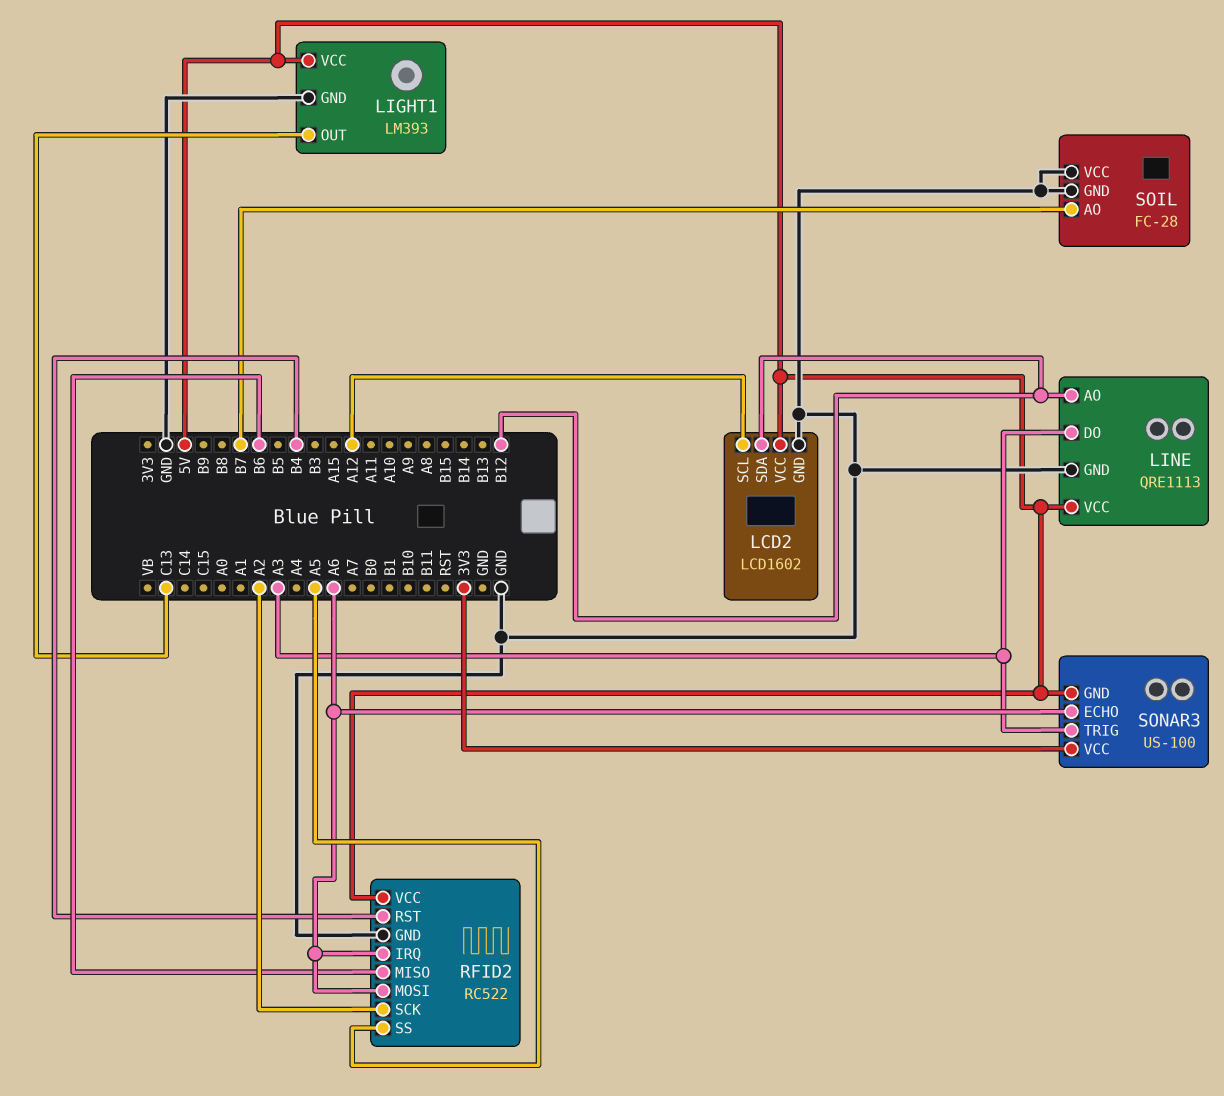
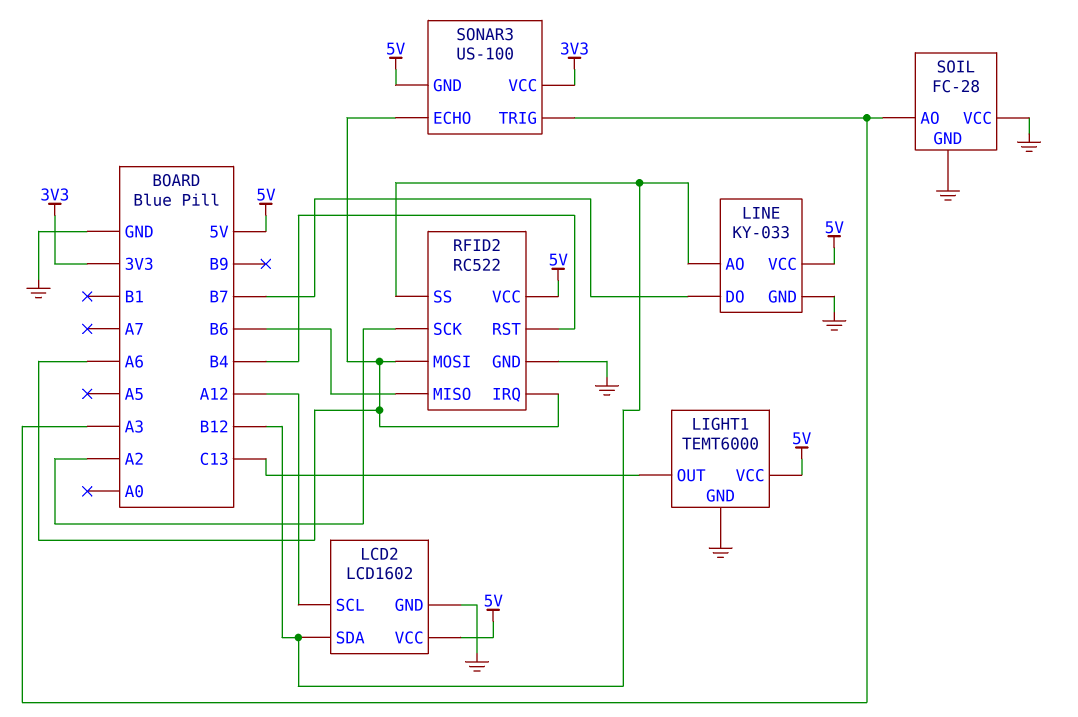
LIGHT1: LM393 -> TEMT6000
LINE: QRE1113 -> KY-033
LINE pin DO: A3 -> B7
RFID2 pin SS: A5 -> B12
SOIL pin AO: B7 -> A3

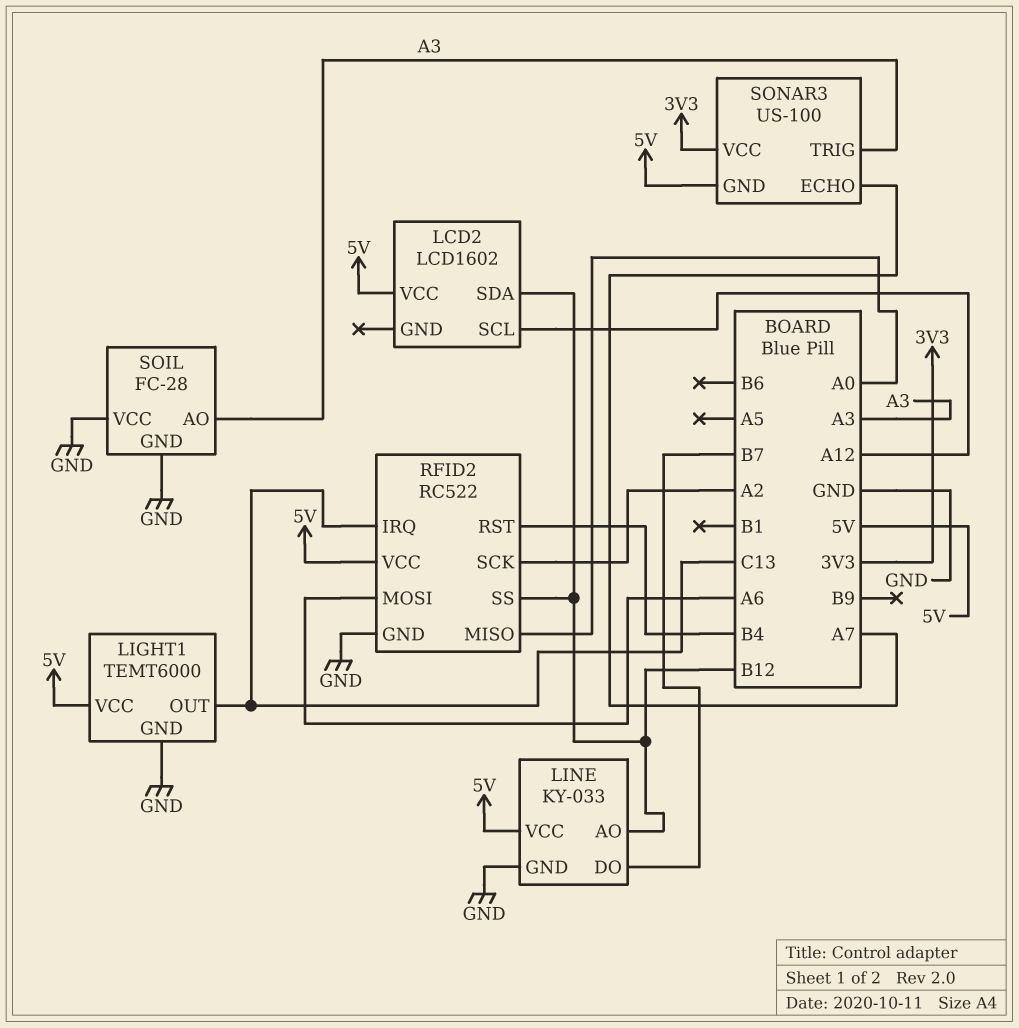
LCD2 pin GND: GND -> none
RFID2 pin IRQ: A6 -> C13
RFID2 pin MISO: B6 -> A0
SONAR3 pin ECHO: A6 -> A7

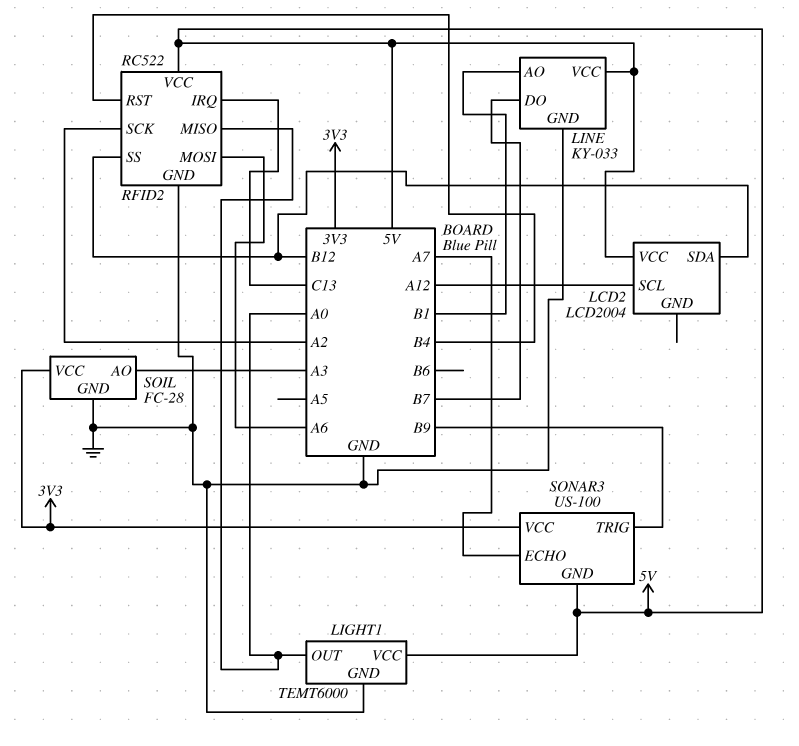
LCD2: LCD1602 -> LCD2004
LIGHT1 pin OUT: C13 -> A0
LINE pin AO: B12 -> B1
SOIL pin VCC: GND -> 3V3
SONAR3 pin TRIG: A3 -> B9

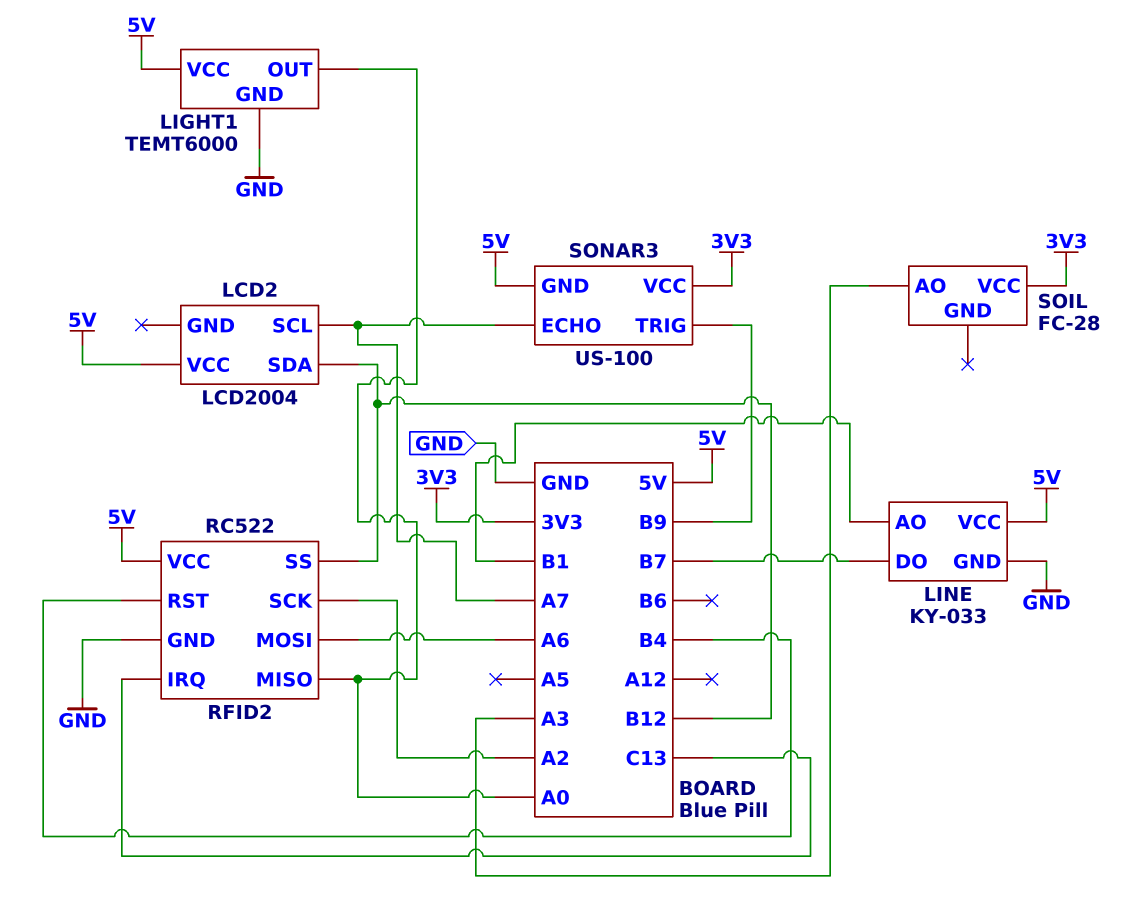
LCD2 pin SCL: A12 -> A7
SOIL pin GND: GND -> none

